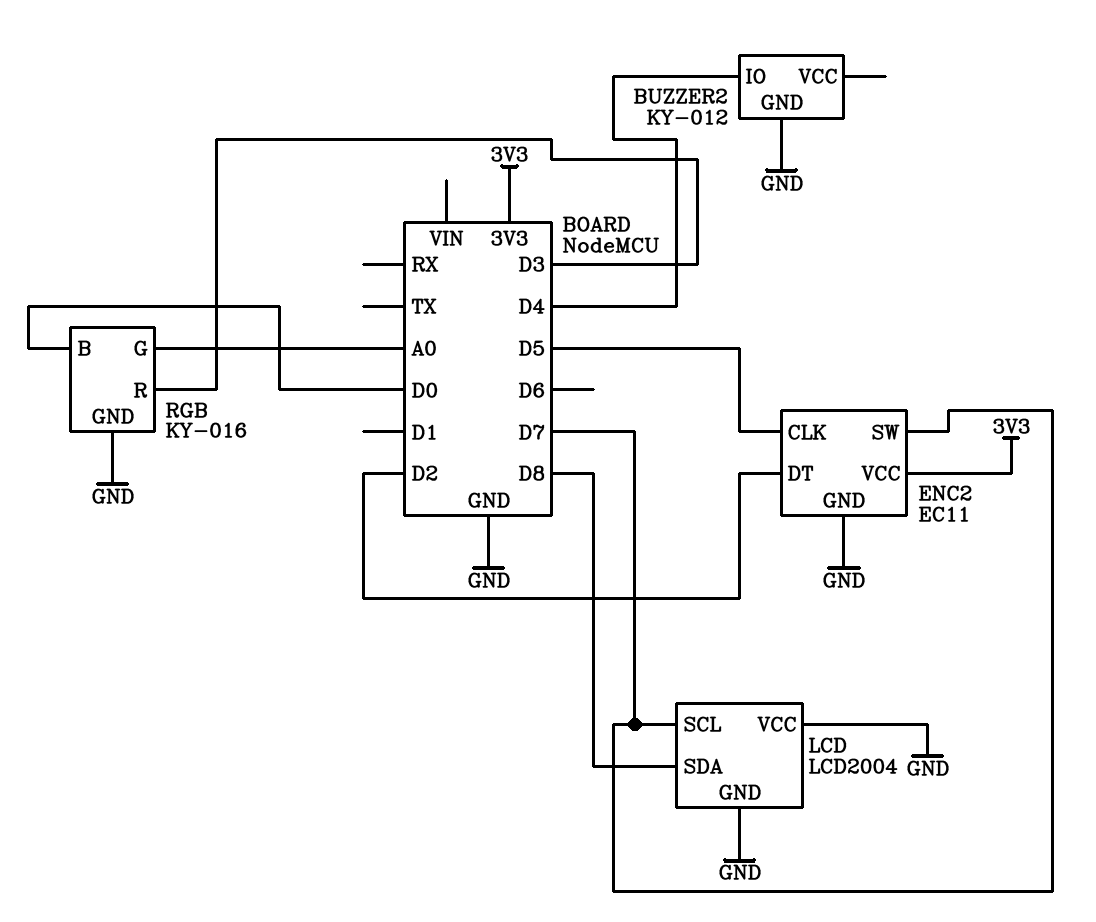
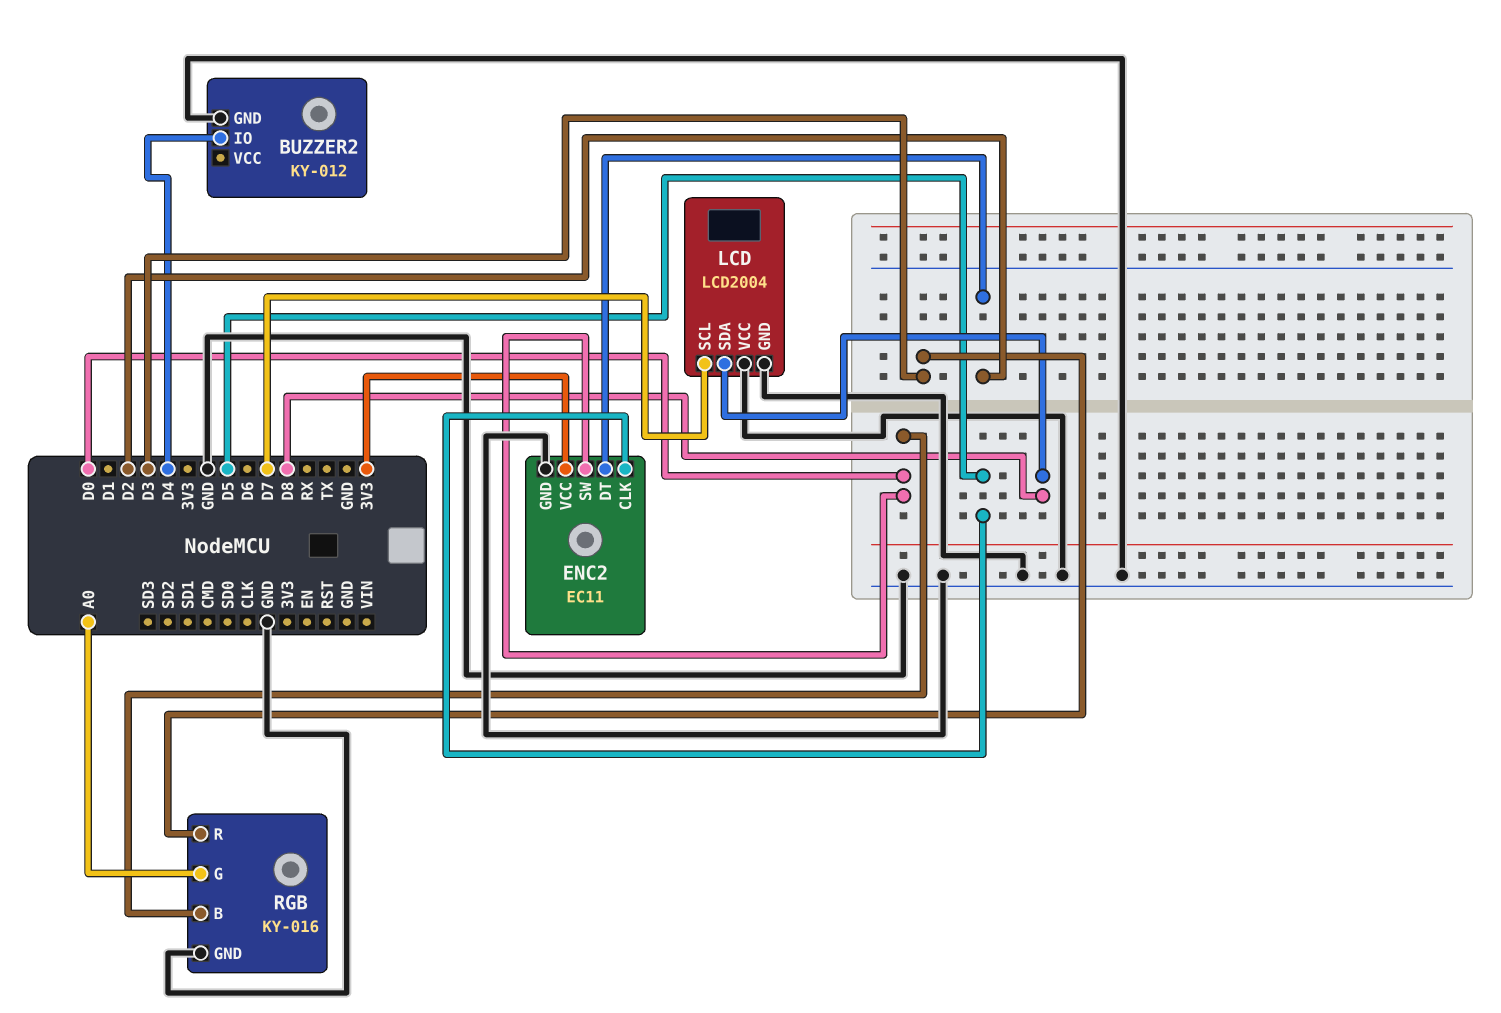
ENC2 pin SW: D7 -> D0

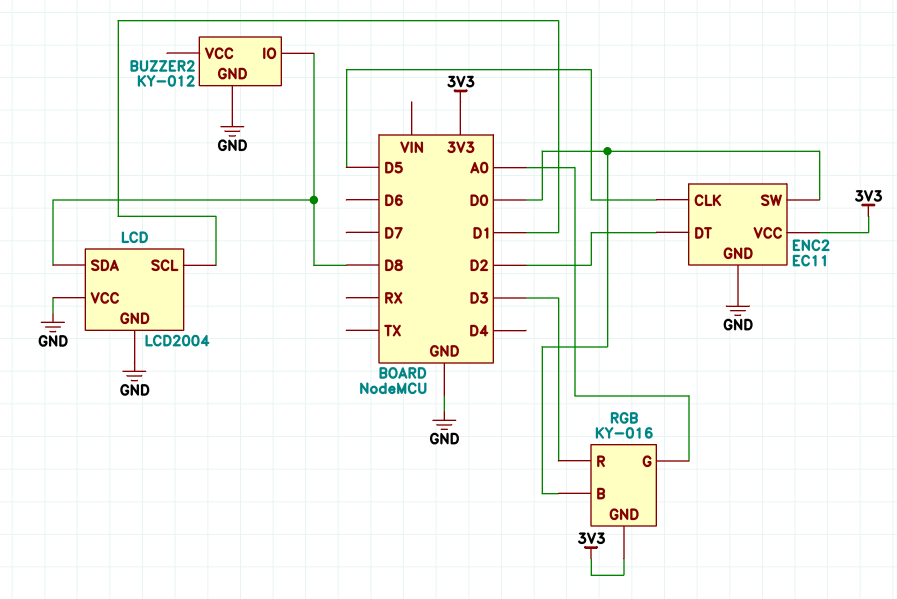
BUZZER2 pin IO: D4 -> D8
LCD pin SCL: D7 -> D1
RGB pin GND: GND -> 3V3

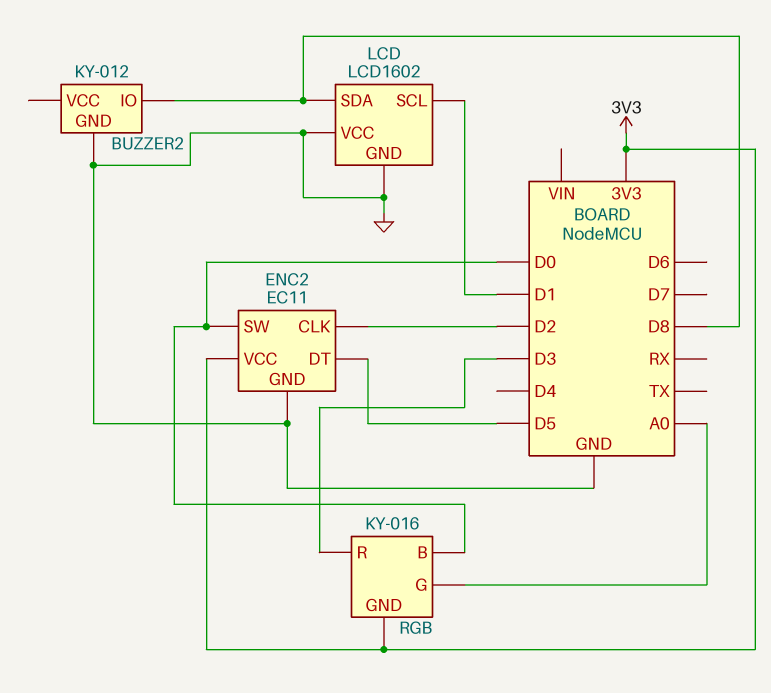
ENC2 pin CLK: D5 -> D2
ENC2 pin DT: D2 -> D5
LCD: LCD2004 -> LCD1602

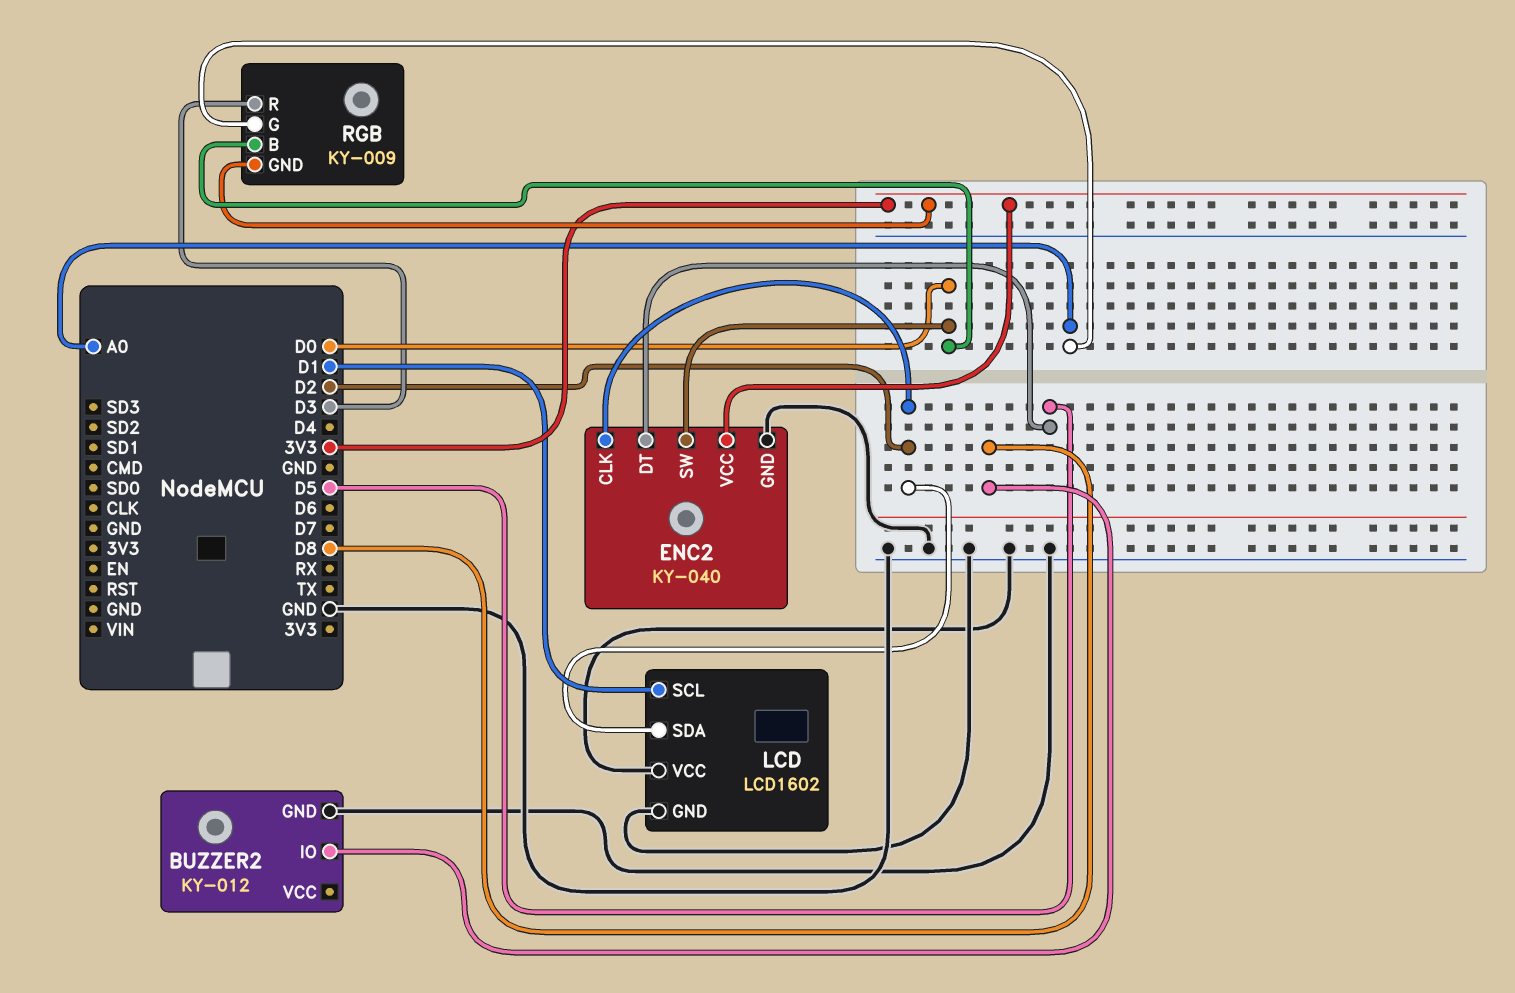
ENC2: EC11 -> KY-040
LCD pin SDA: D8 -> D2
RGB: KY-016 -> KY-009

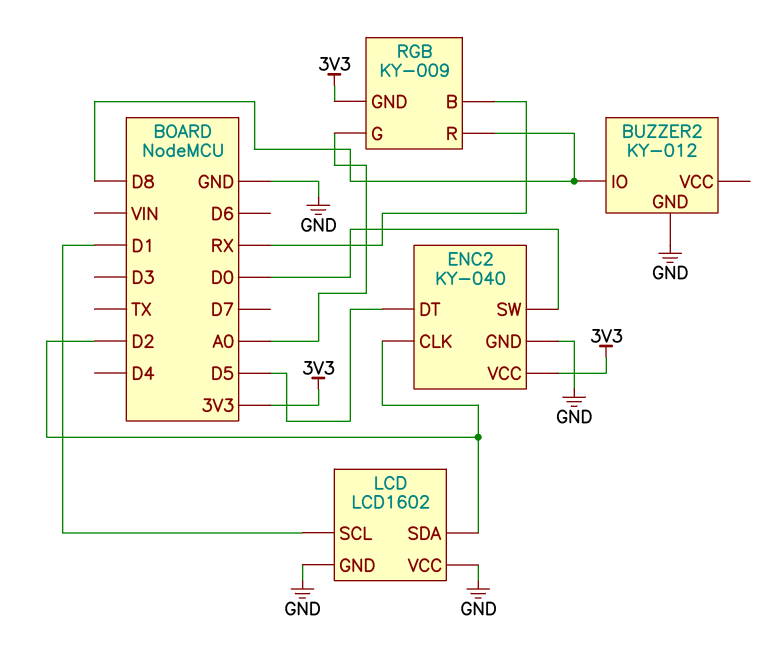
RGB pin B: D0 -> RX
RGB pin R: D3 -> D8

